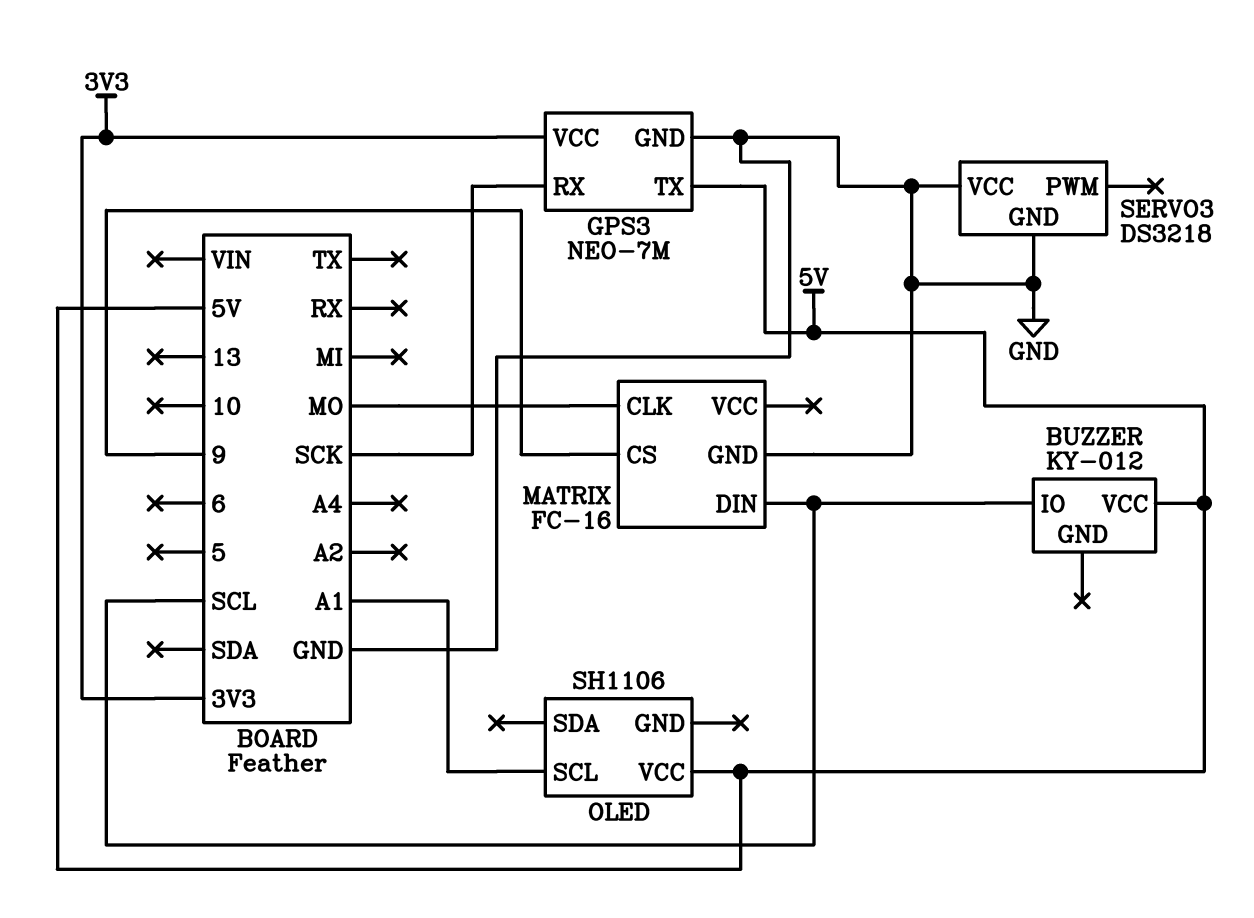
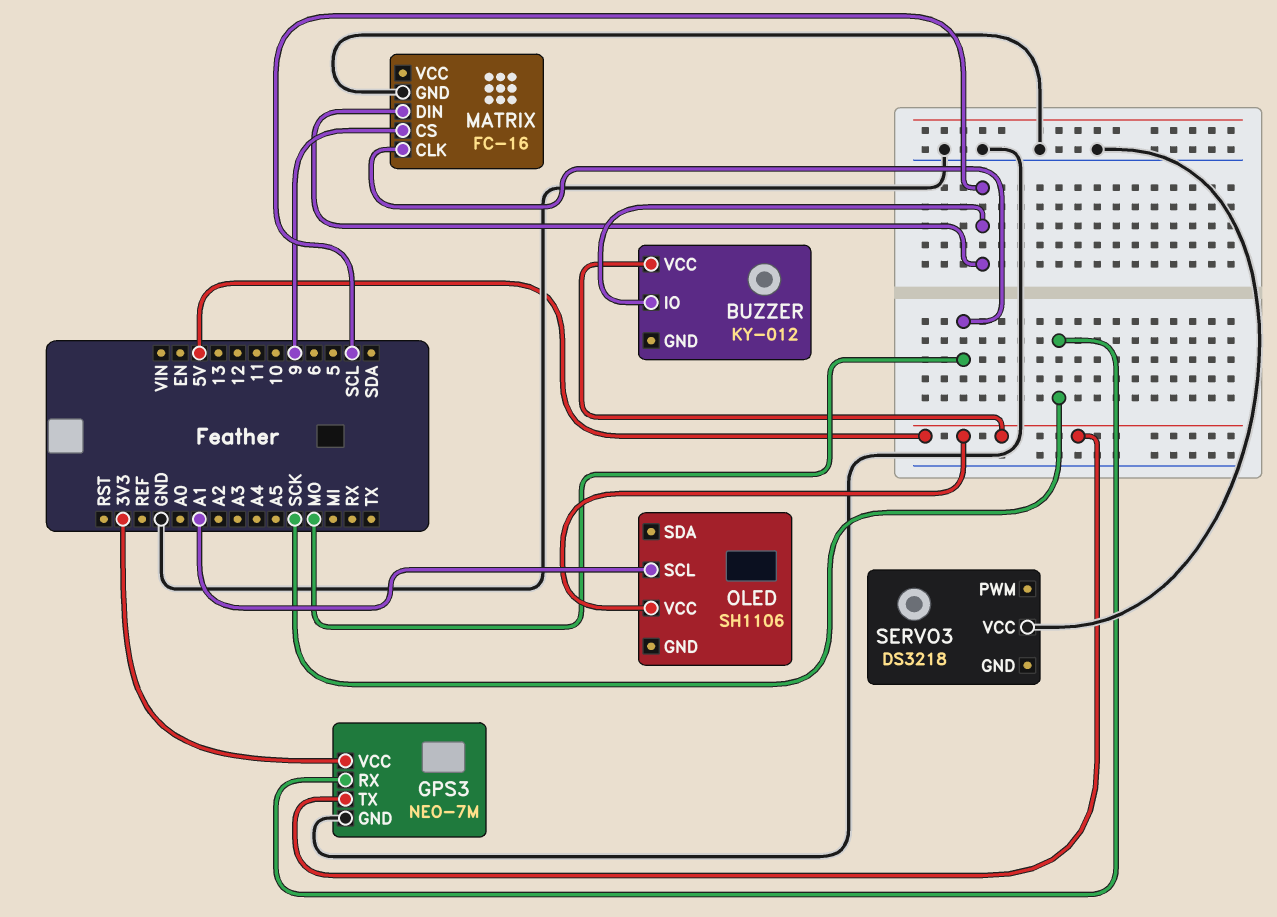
SERVO3 pin GND: GND -> none

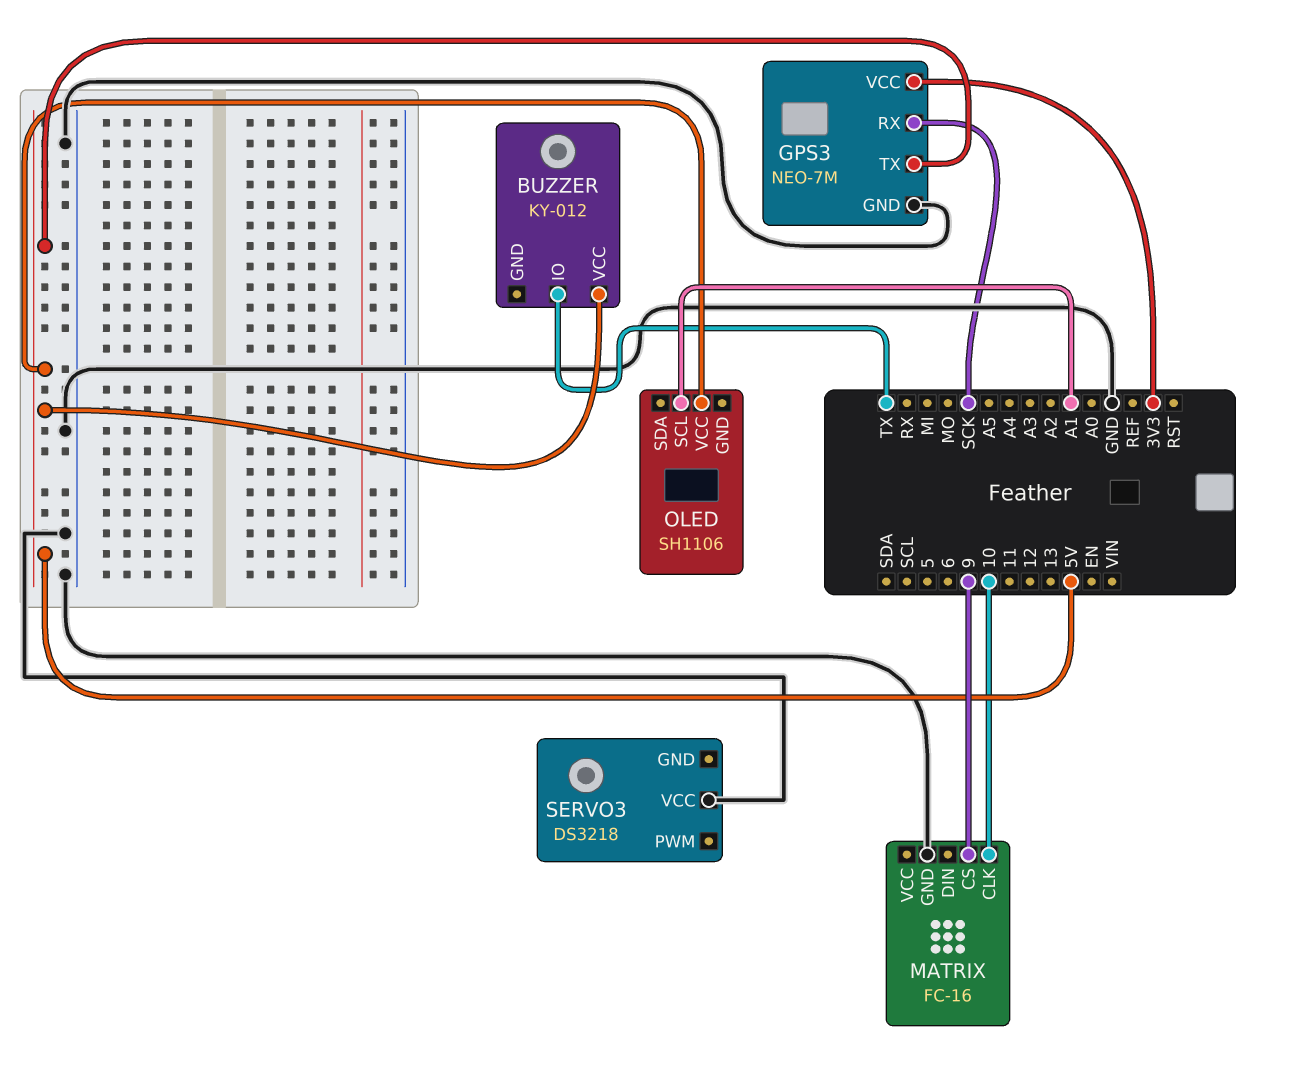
BUZZER pin IO: SCL -> TX
MATRIX pin CLK: MO -> 10
MATRIX pin DIN: SCL -> none

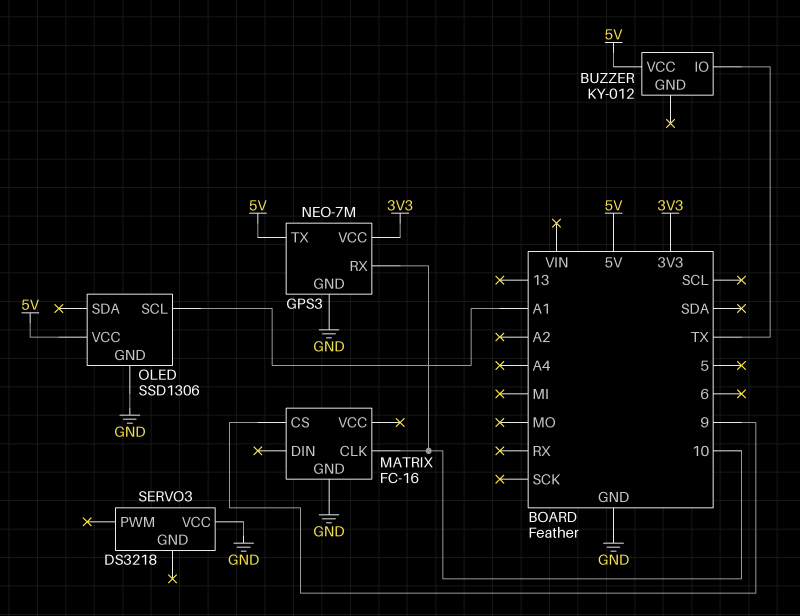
GPS3 pin RX: SCK -> 10
OLED: SH1106 -> SSD1306
OLED pin GND: none -> GND

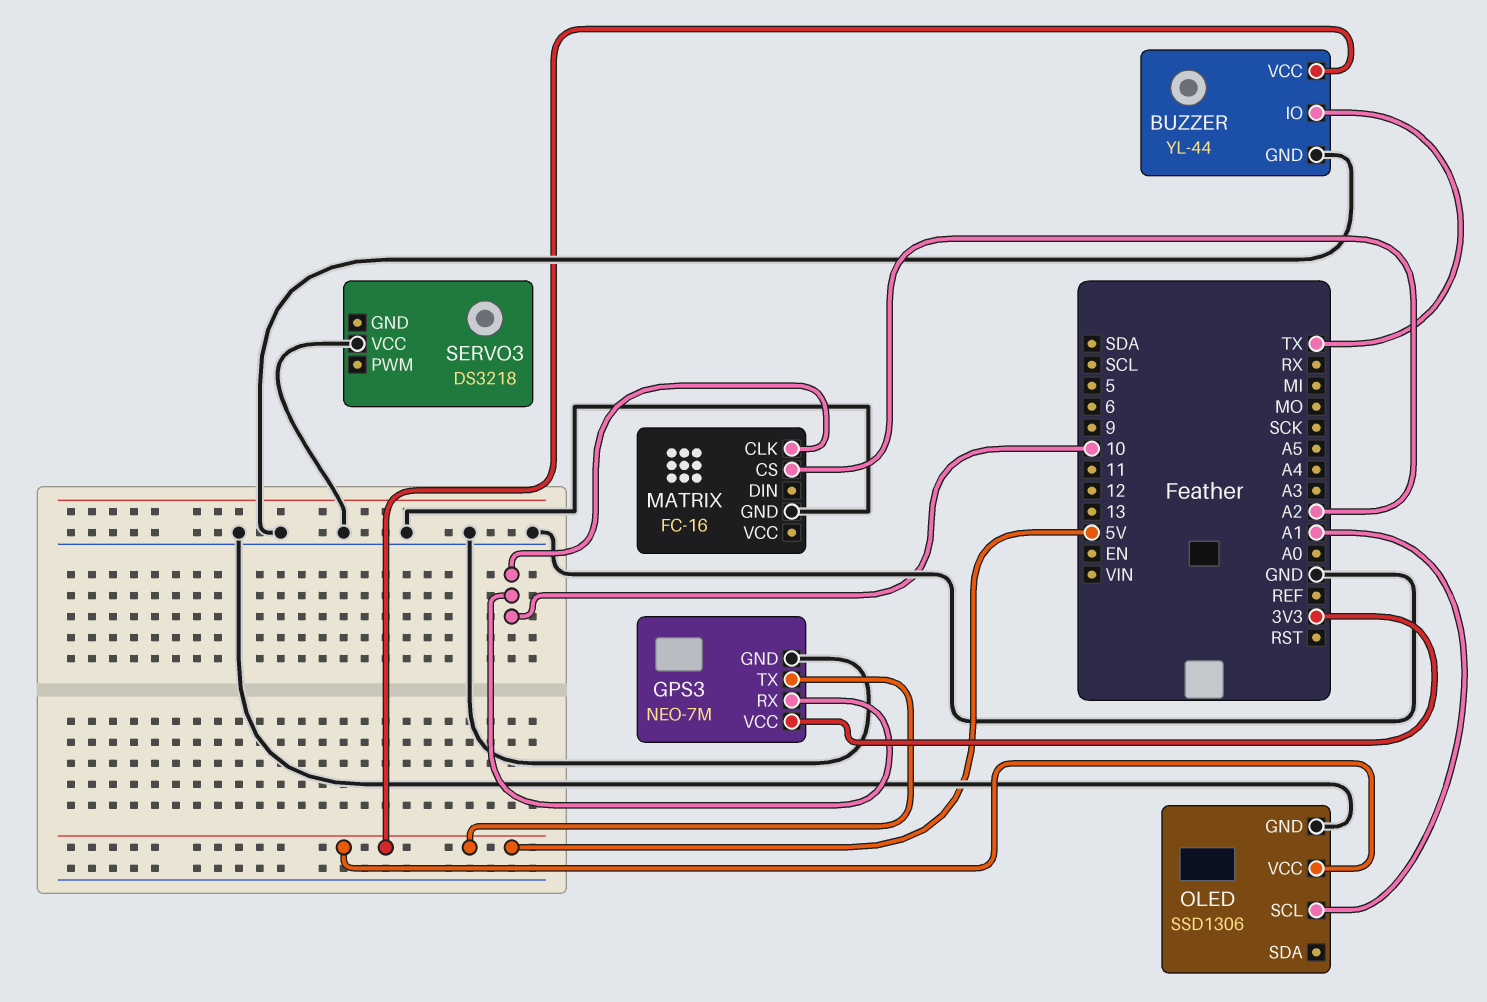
BUZZER: KY-012 -> YL-44
BUZZER pin GND: none -> GND
MATRIX pin CS: 9 -> A2

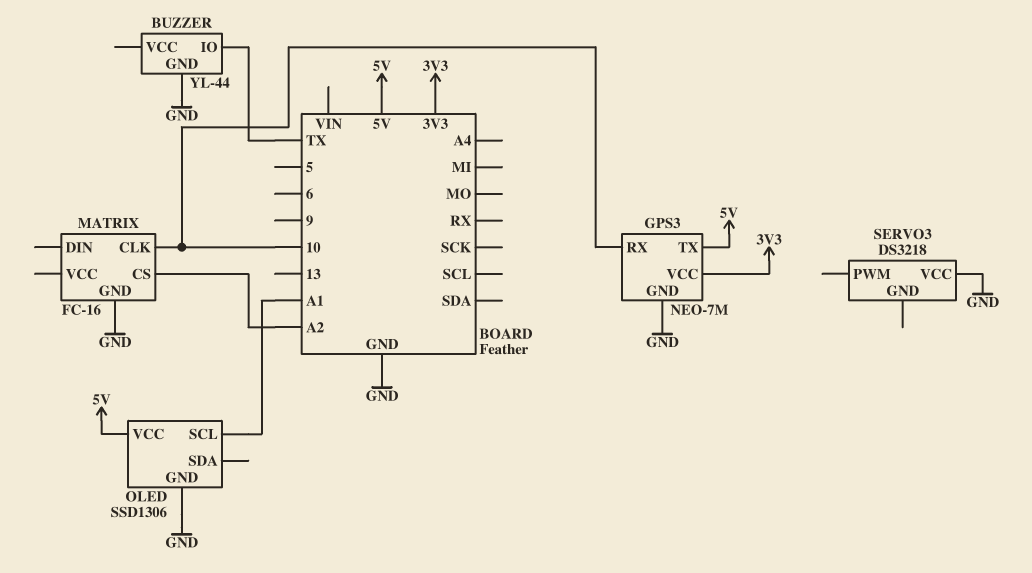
BUZZER pin VCC: 5V -> none

